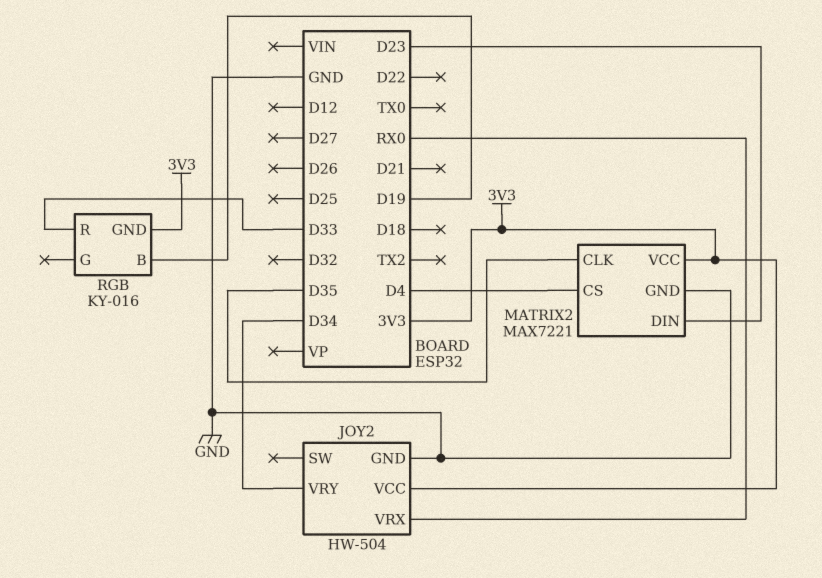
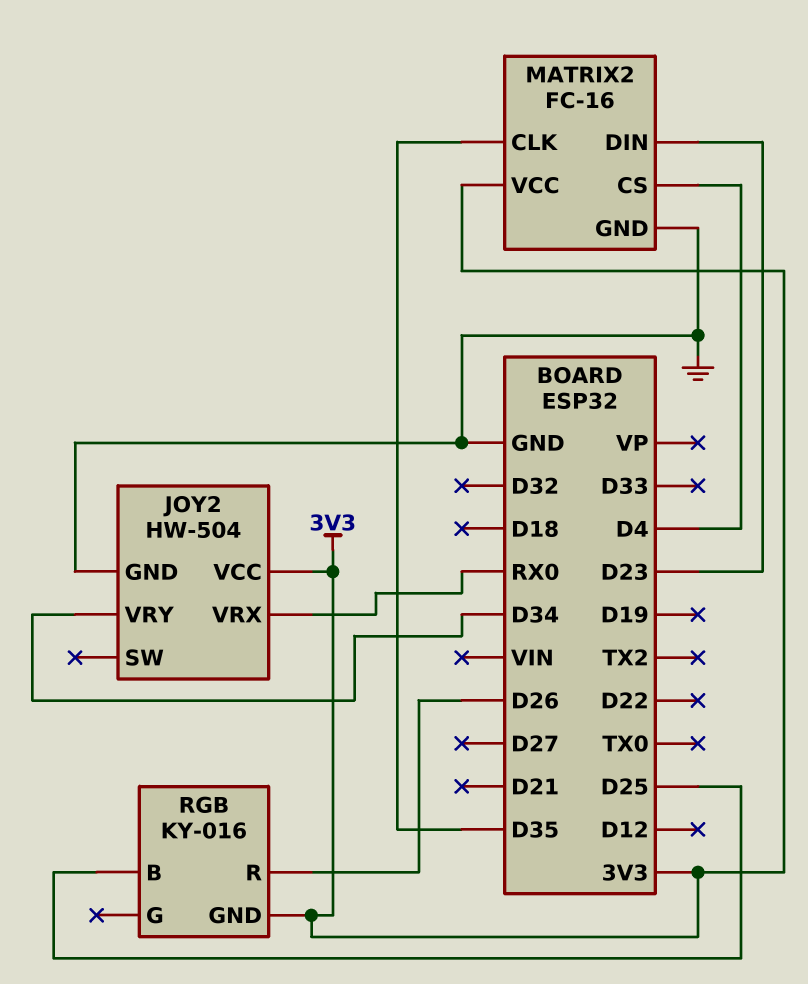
MATRIX2: MAX7221 -> FC-16
RGB pin B: D19 -> D25
RGB pin R: D33 -> D26

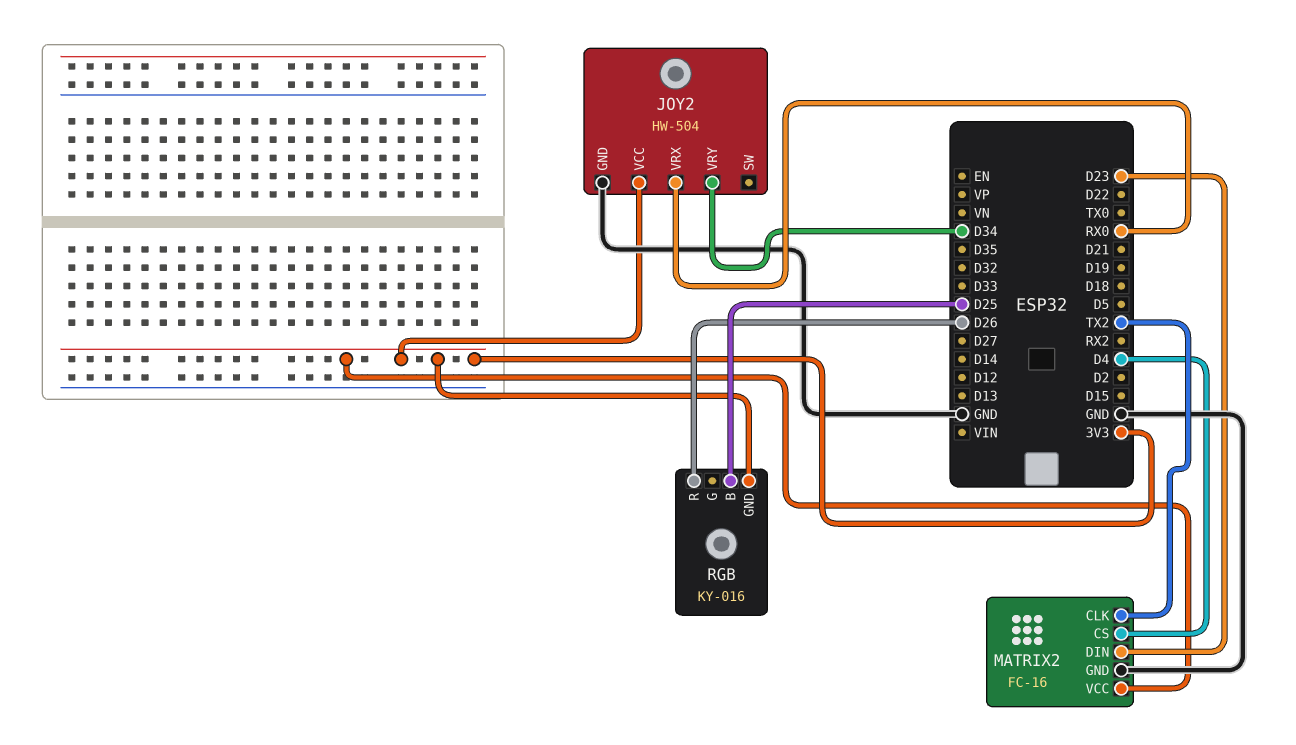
MATRIX2 pin CLK: D35 -> TX2

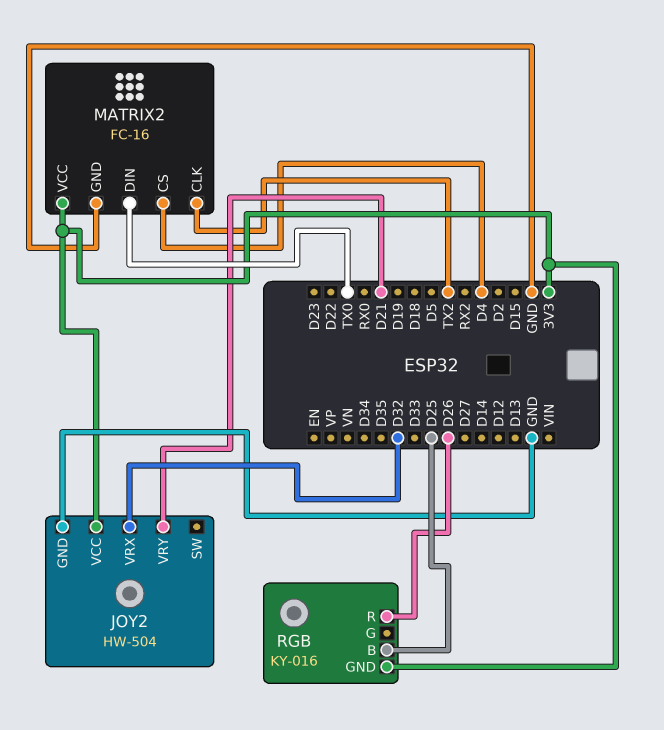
JOY2 pin VRX: RX0 -> D32
JOY2 pin VRY: D34 -> D21
MATRIX2 pin DIN: D23 -> TX0

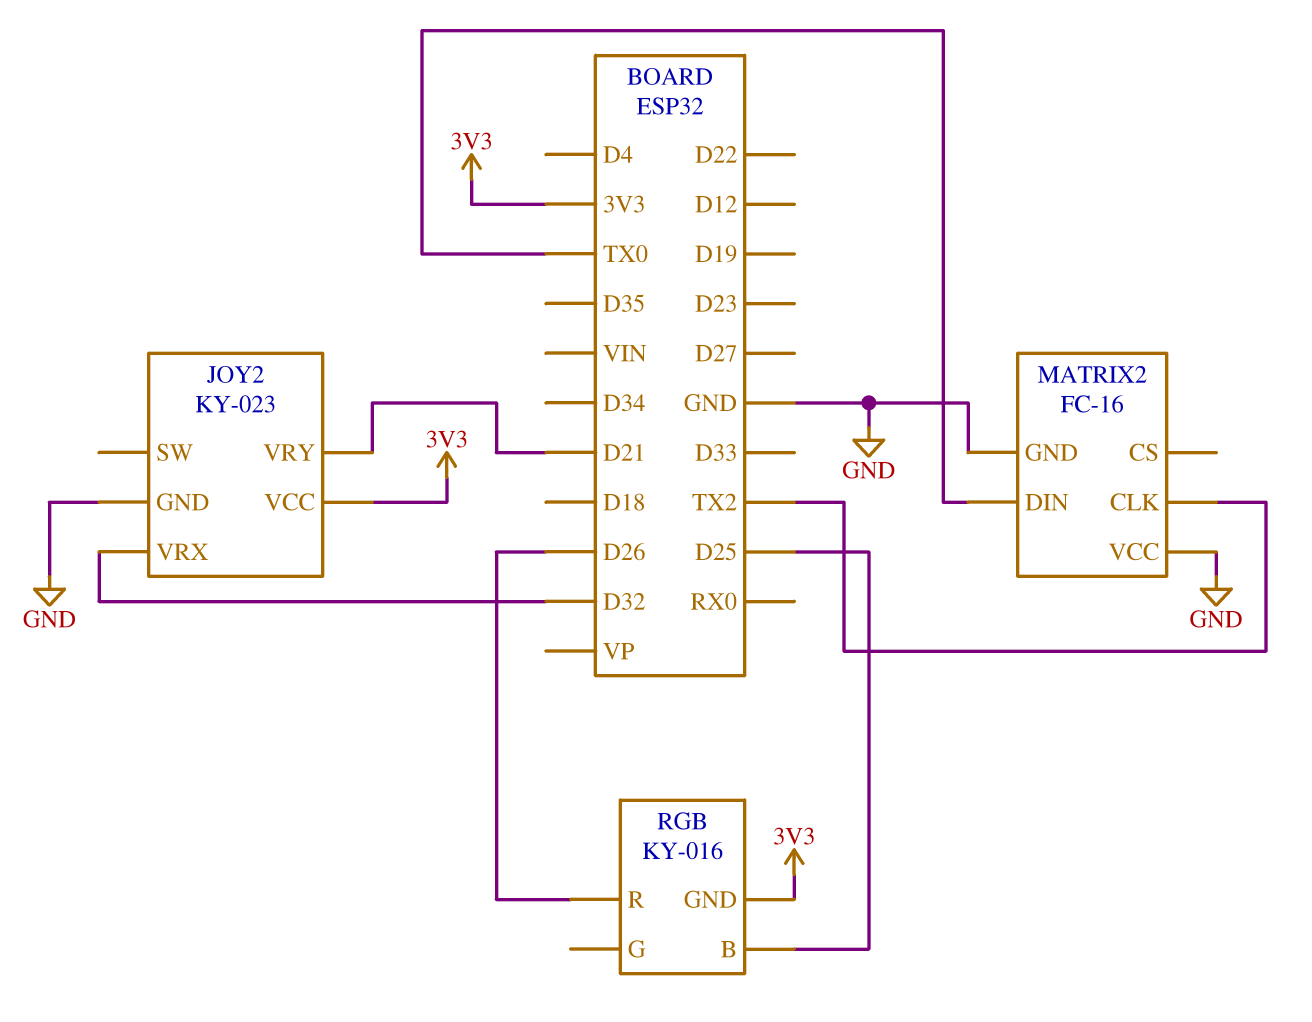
JOY2: HW-504 -> KY-023
MATRIX2 pin CS: D4 -> none
MATRIX2 pin VCC: 3V3 -> GND

